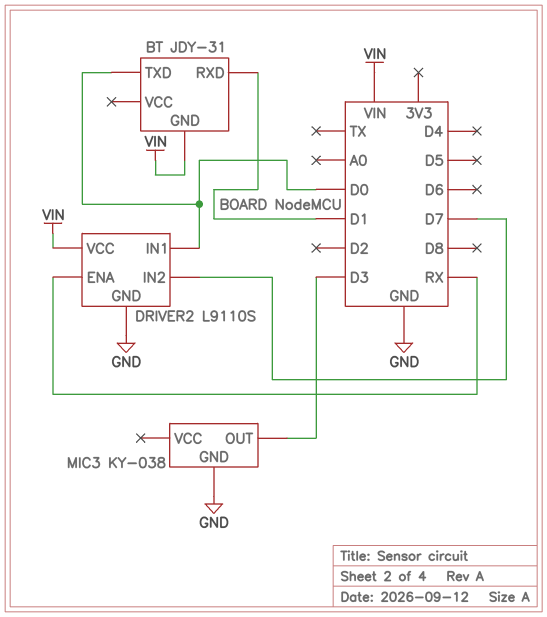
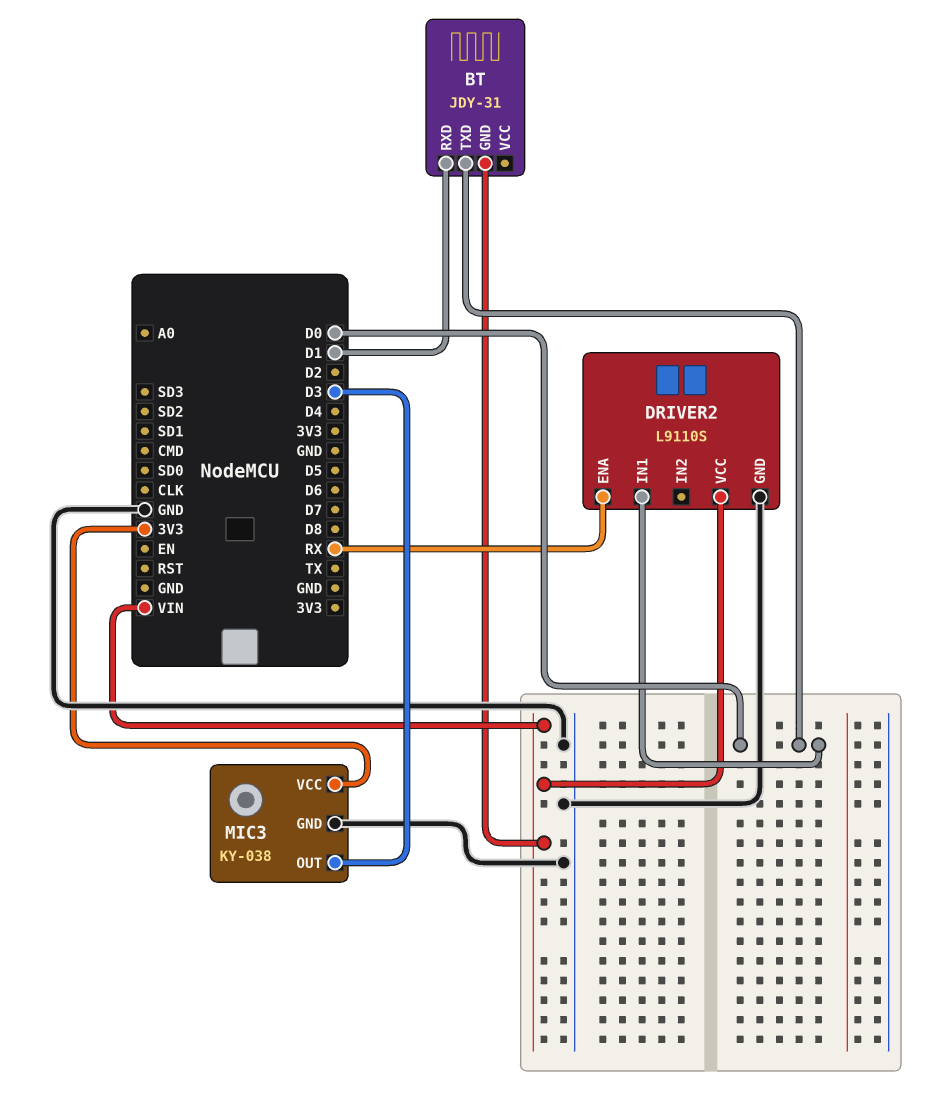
DRIVER2 pin IN2: D7 -> none
MIC3 pin VCC: none -> 3V3

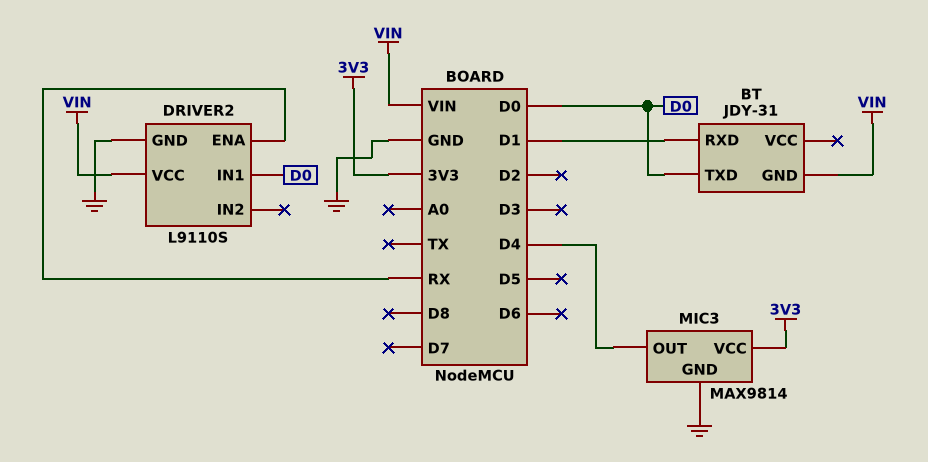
MIC3: KY-038 -> MAX9814
MIC3 pin OUT: D3 -> D4

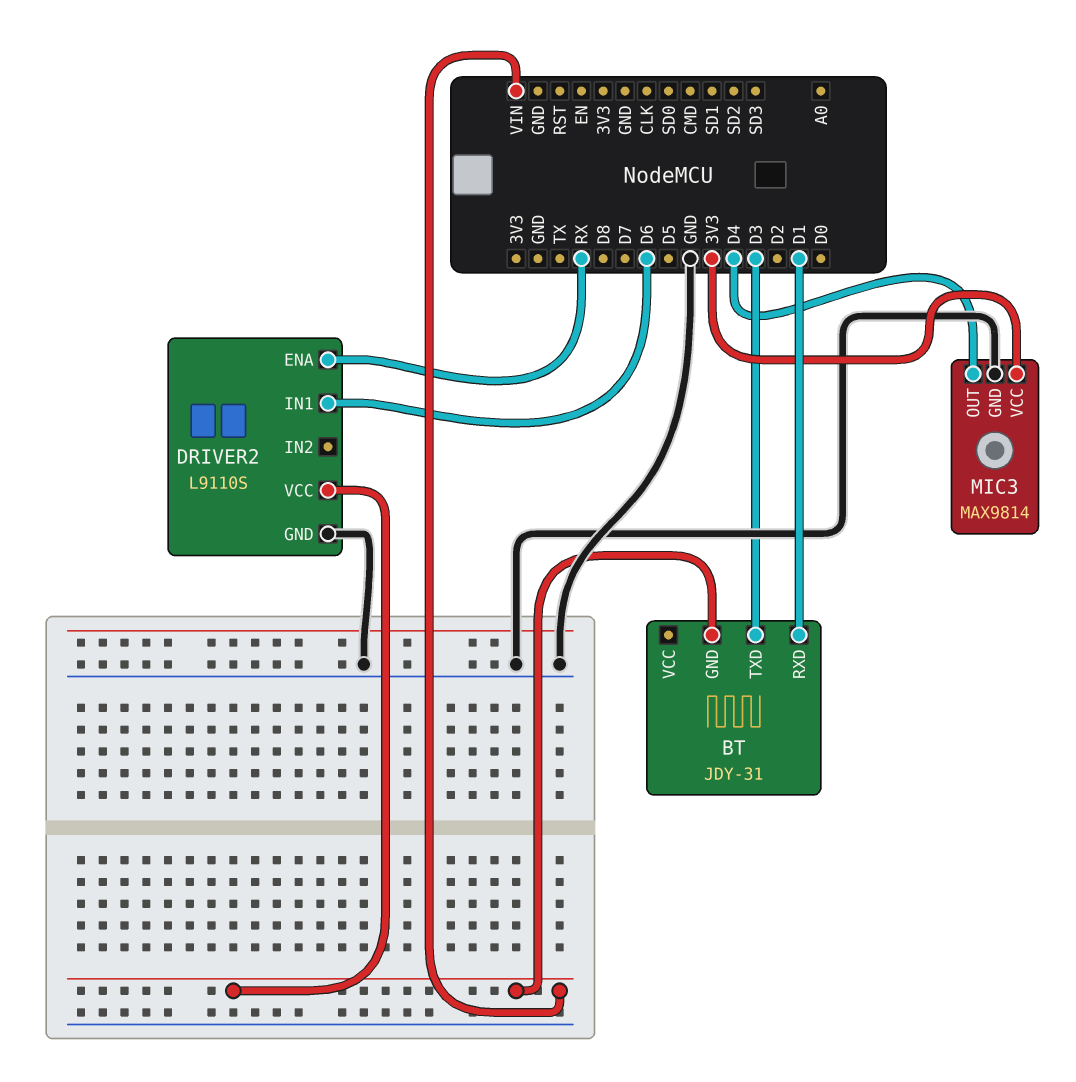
BT pin TXD: D0 -> D3
DRIVER2 pin IN1: D0 -> D6

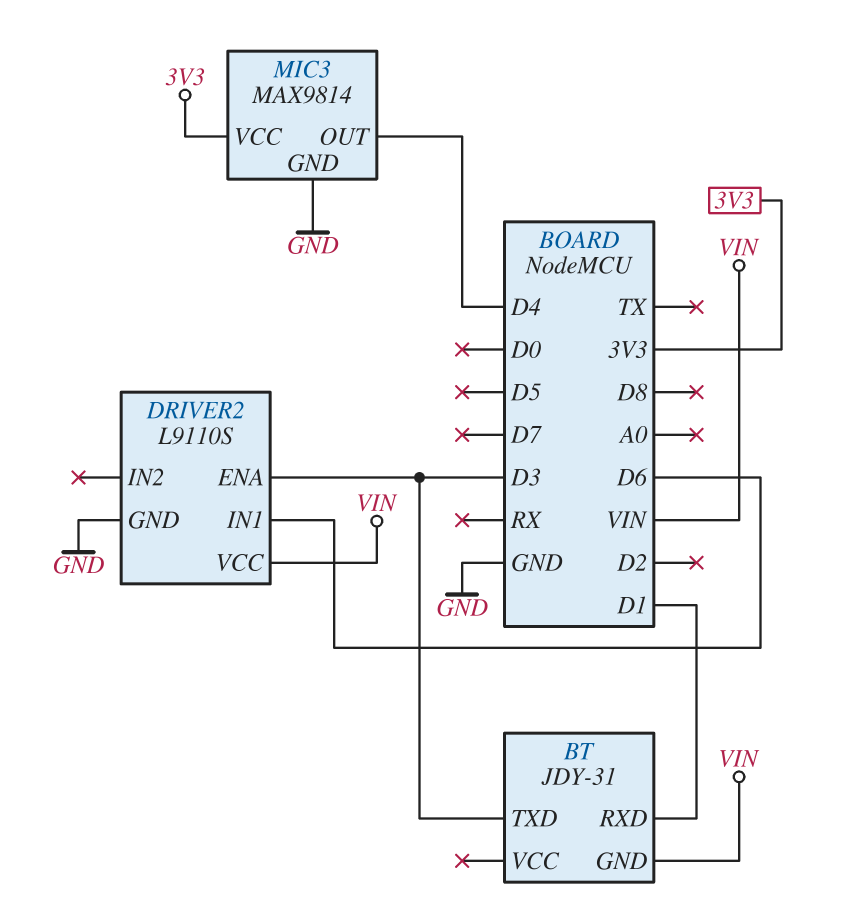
DRIVER2 pin ENA: RX -> D3

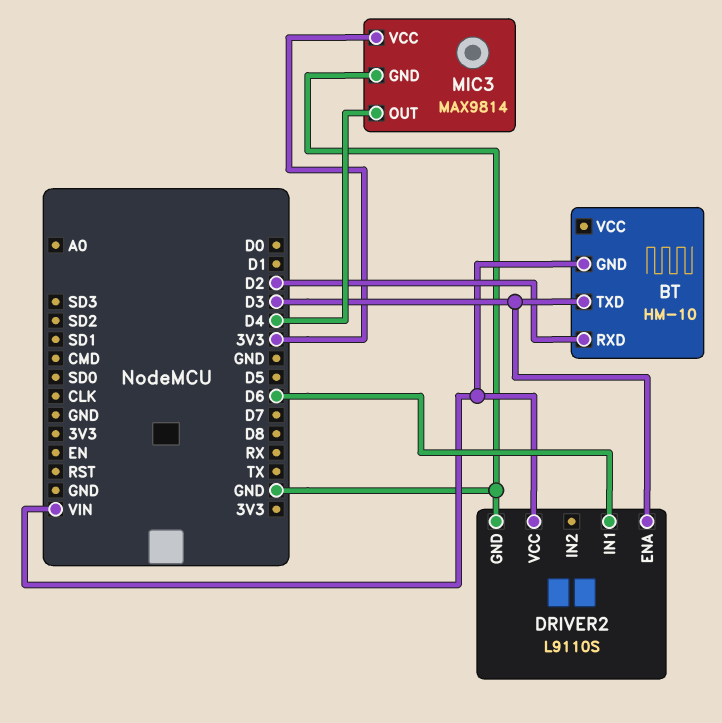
BT: JDY-31 -> HM-10
BT pin RXD: D1 -> D2

